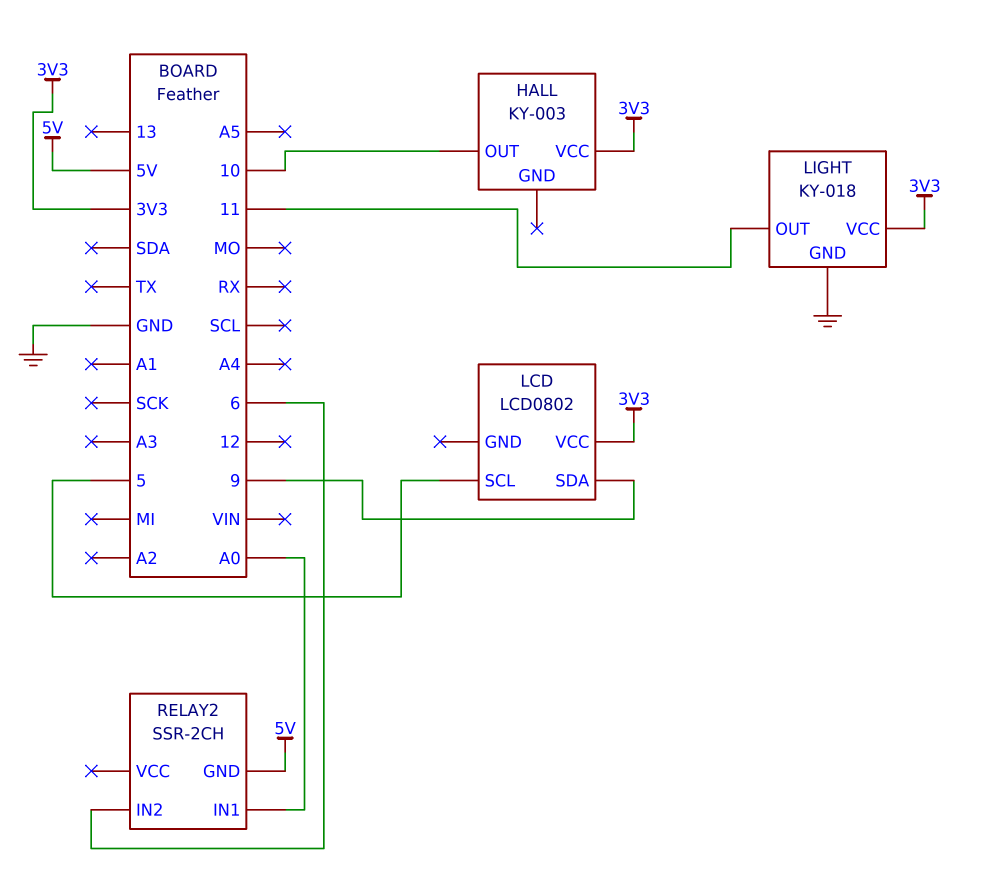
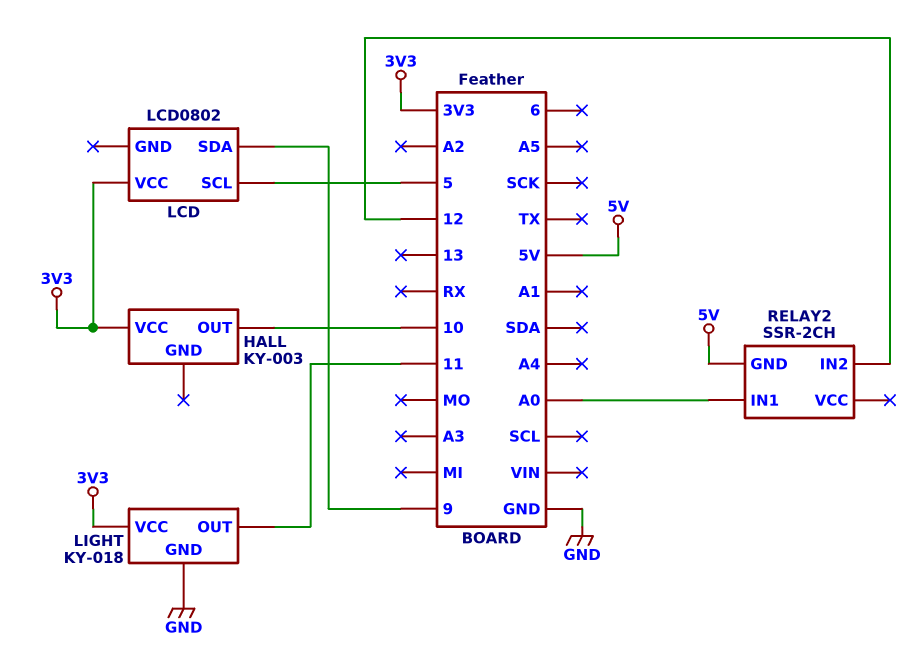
RELAY2 pin IN2: 6 -> 12

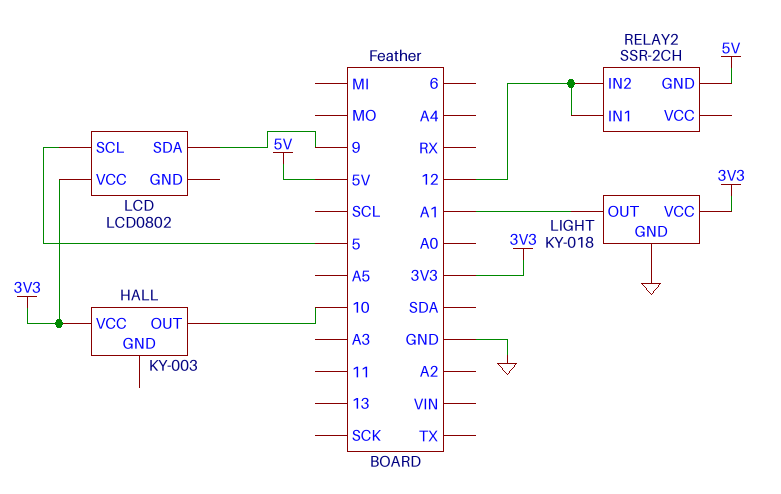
LIGHT pin OUT: 11 -> A1
RELAY2 pin IN1: A0 -> 12

